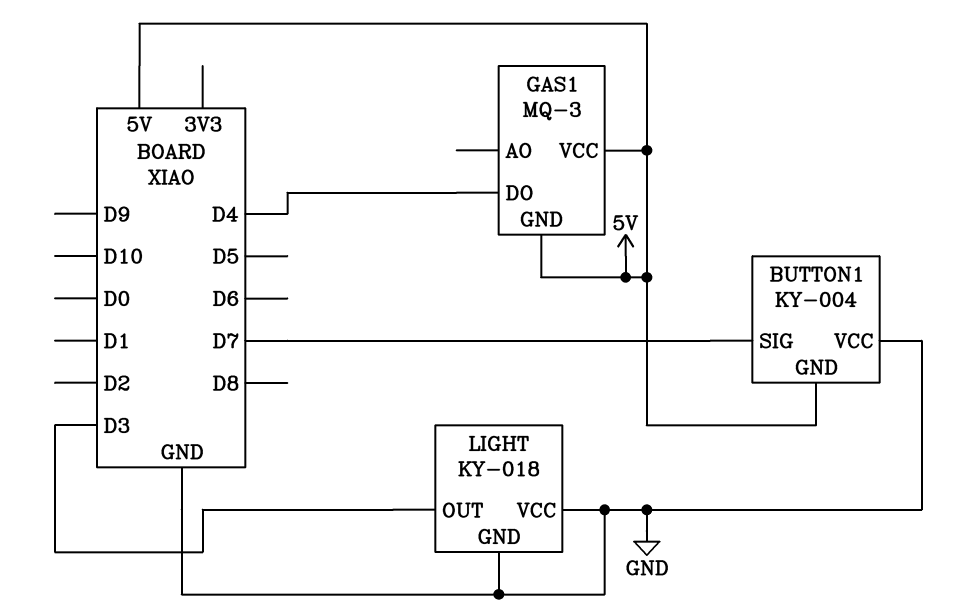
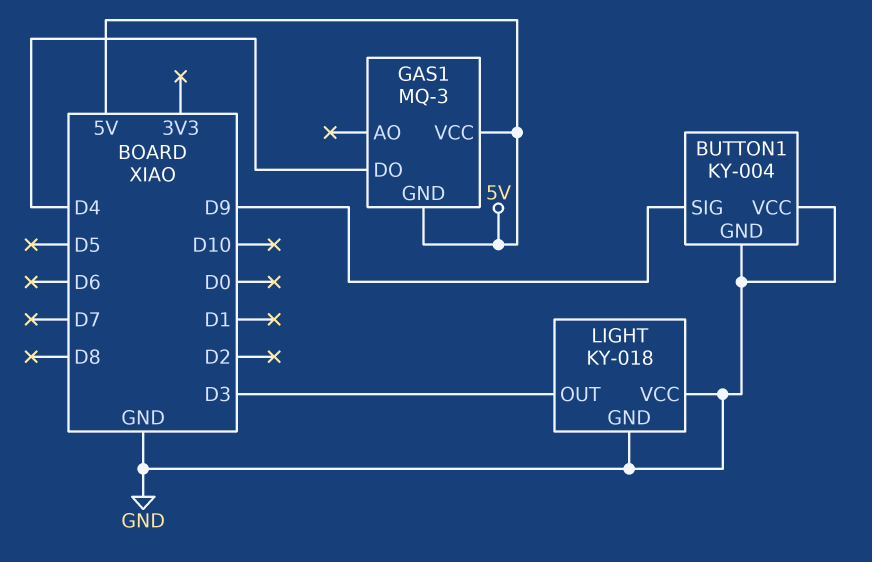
BUTTON1 pin GND: 5V -> GND
BUTTON1 pin SIG: D7 -> D9

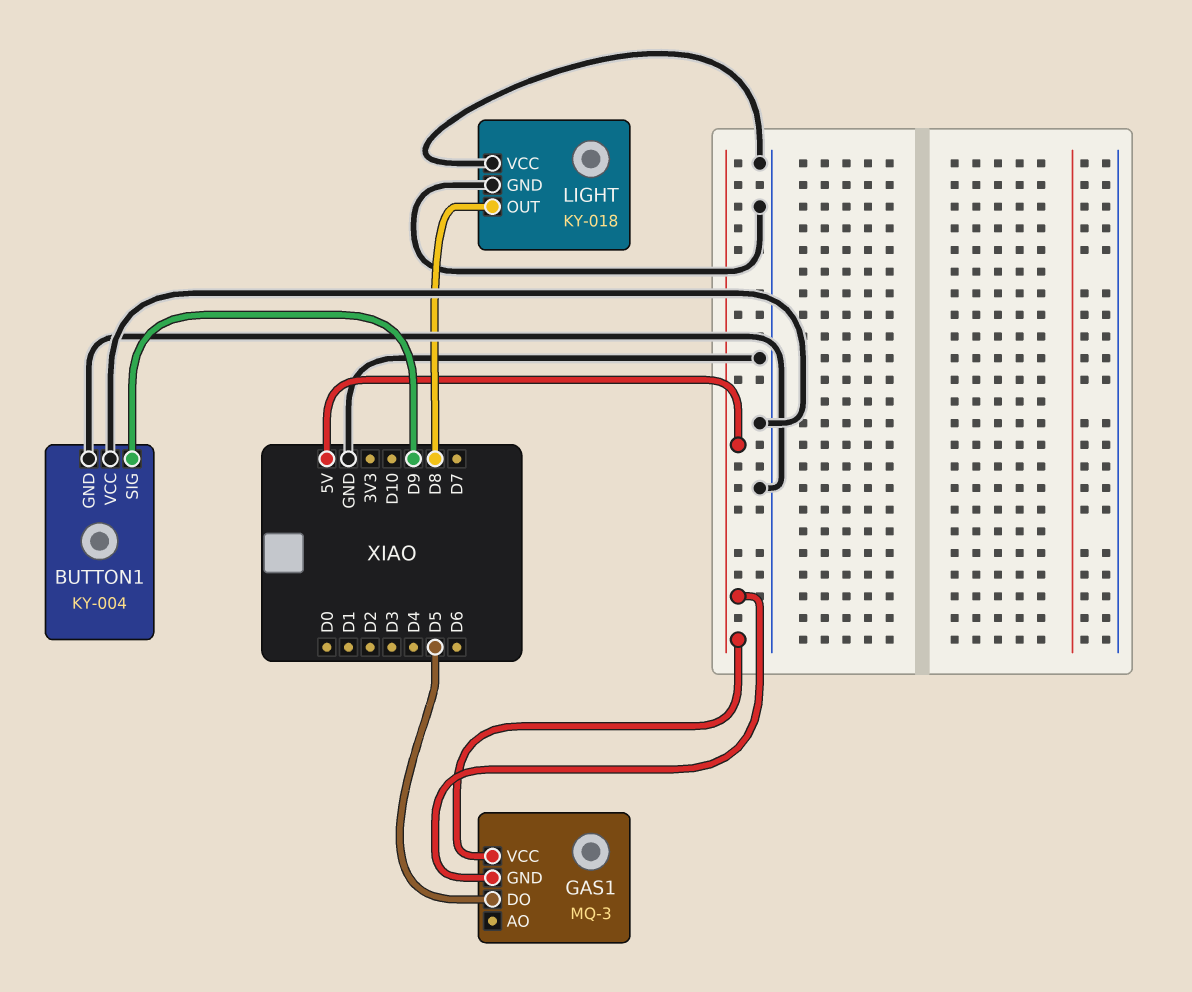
GAS1 pin DO: D4 -> D5
LIGHT pin OUT: D3 -> D8

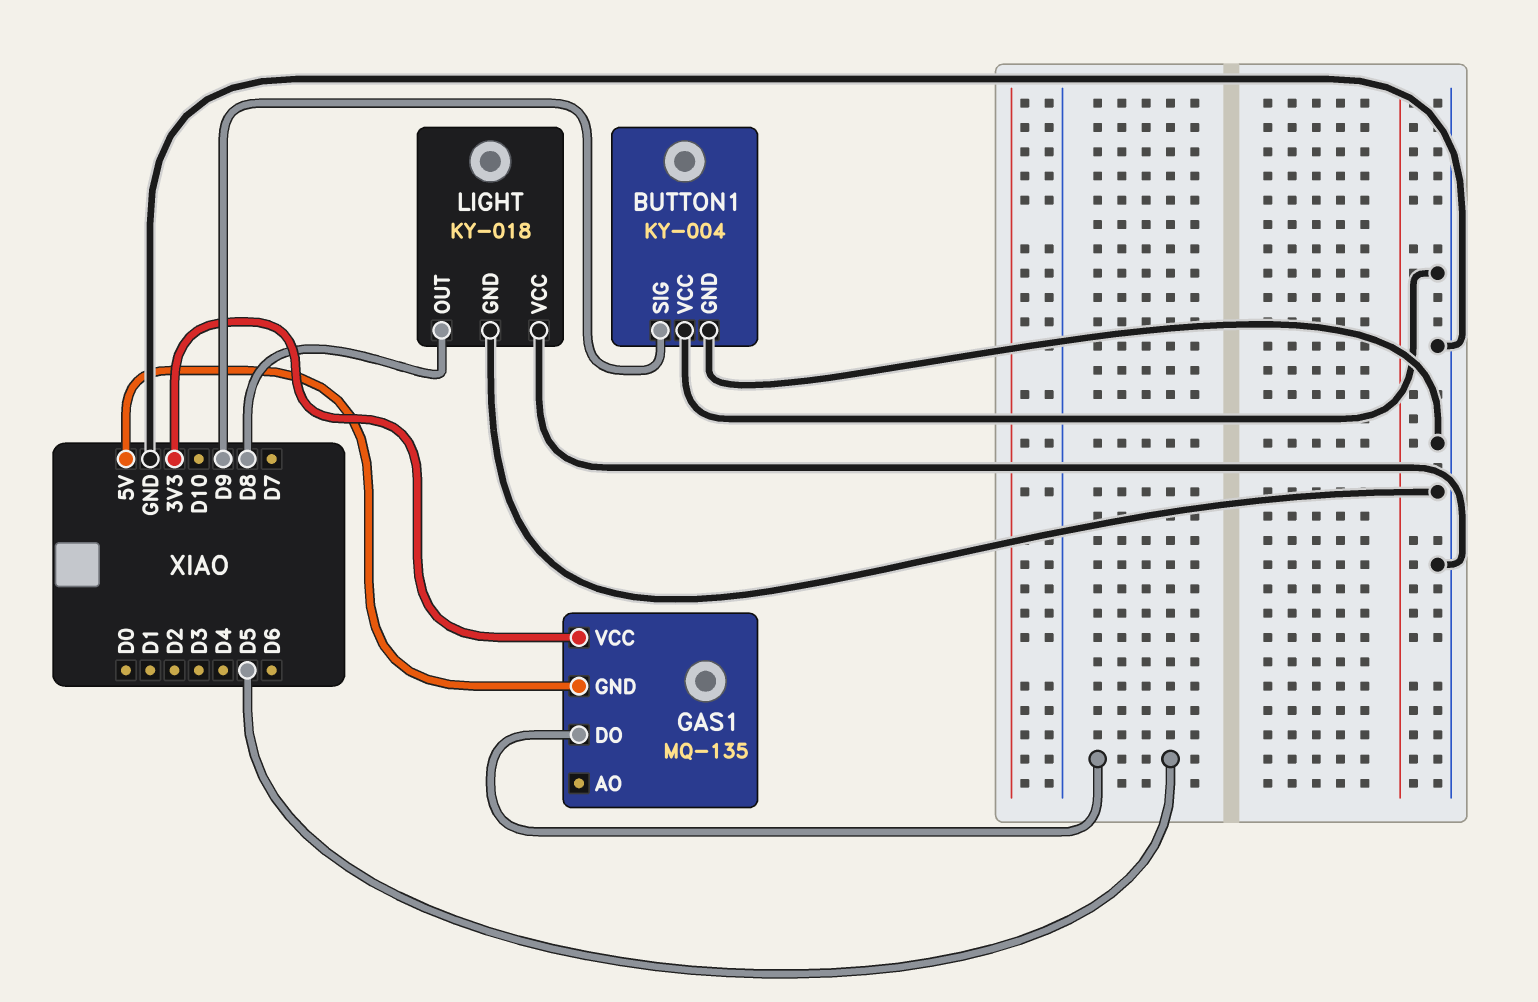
GAS1: MQ-3 -> MQ-135
GAS1 pin VCC: 5V -> 3V3

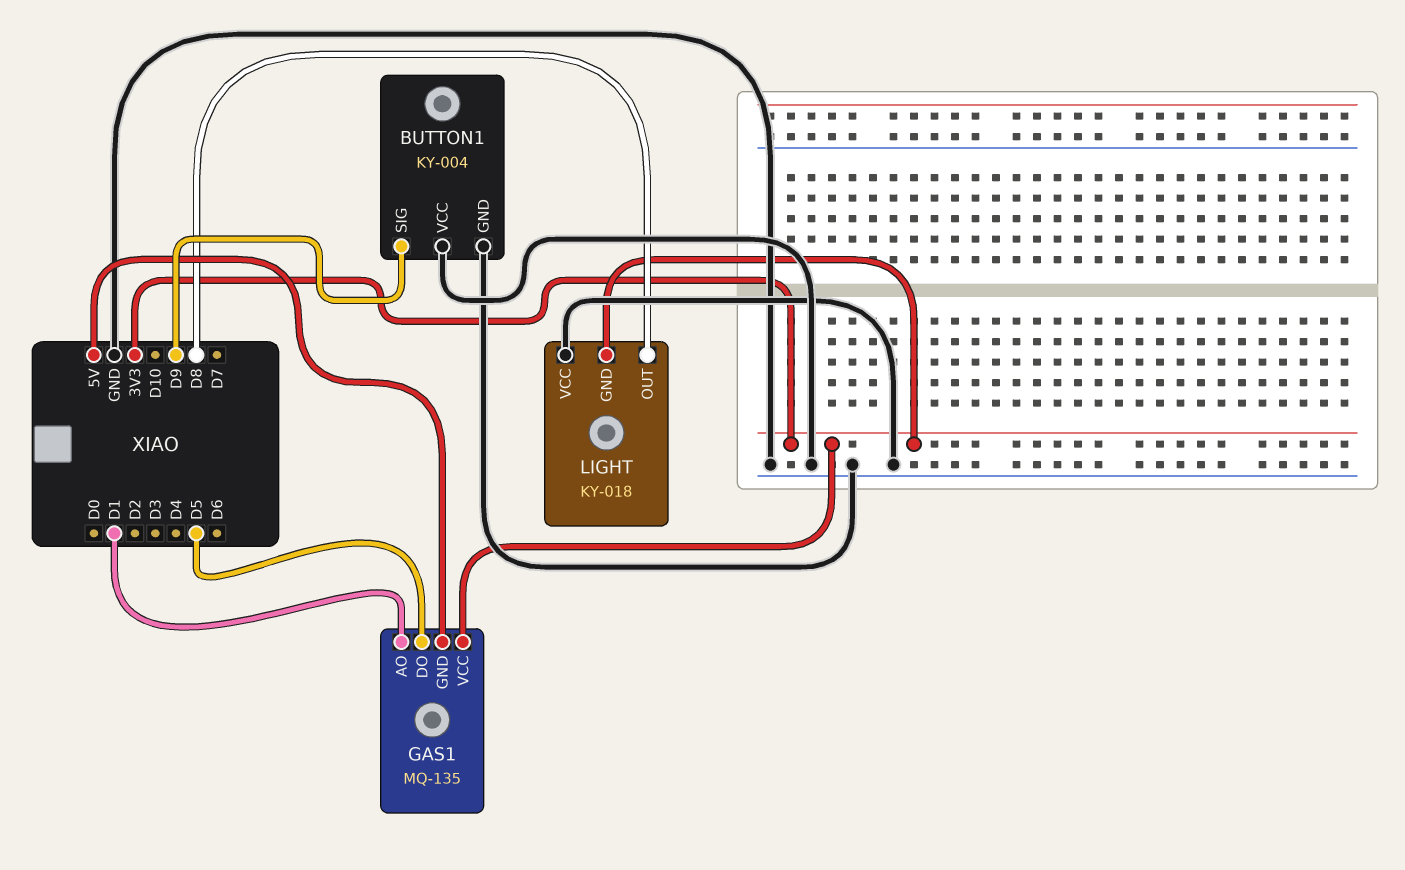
GAS1 pin AO: none -> D1
LIGHT pin GND: GND -> 3V3

